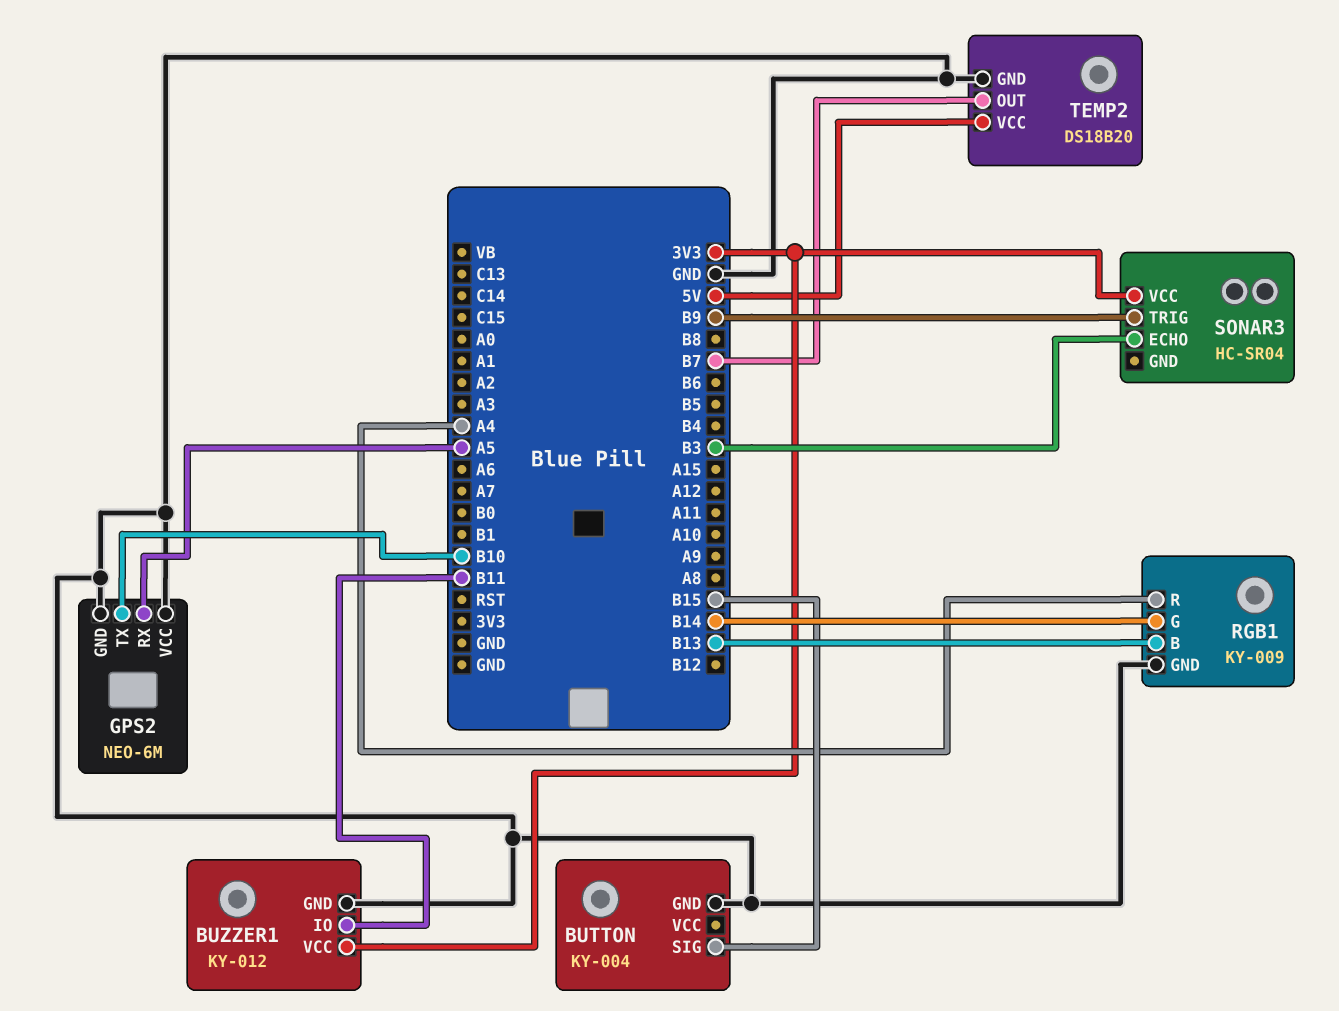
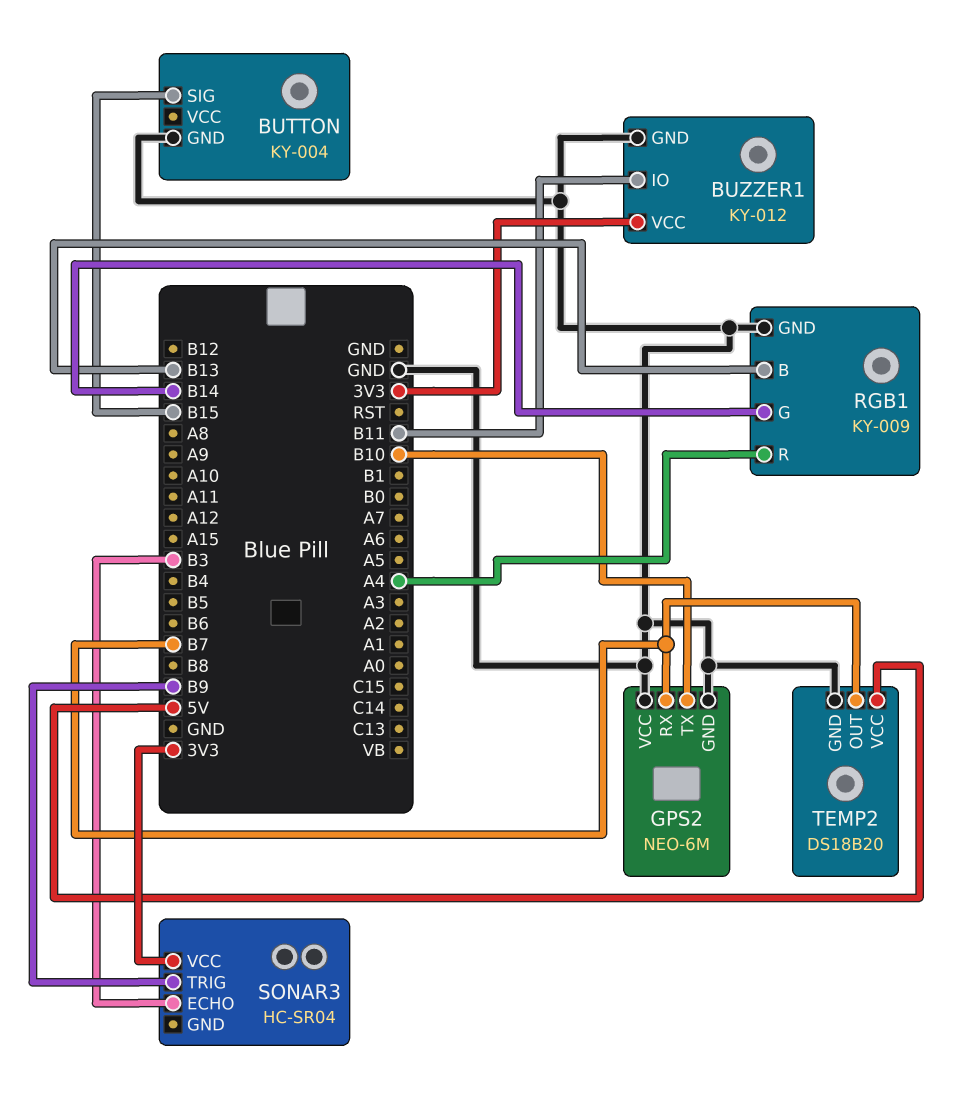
GPS2 pin RX: A5 -> B7

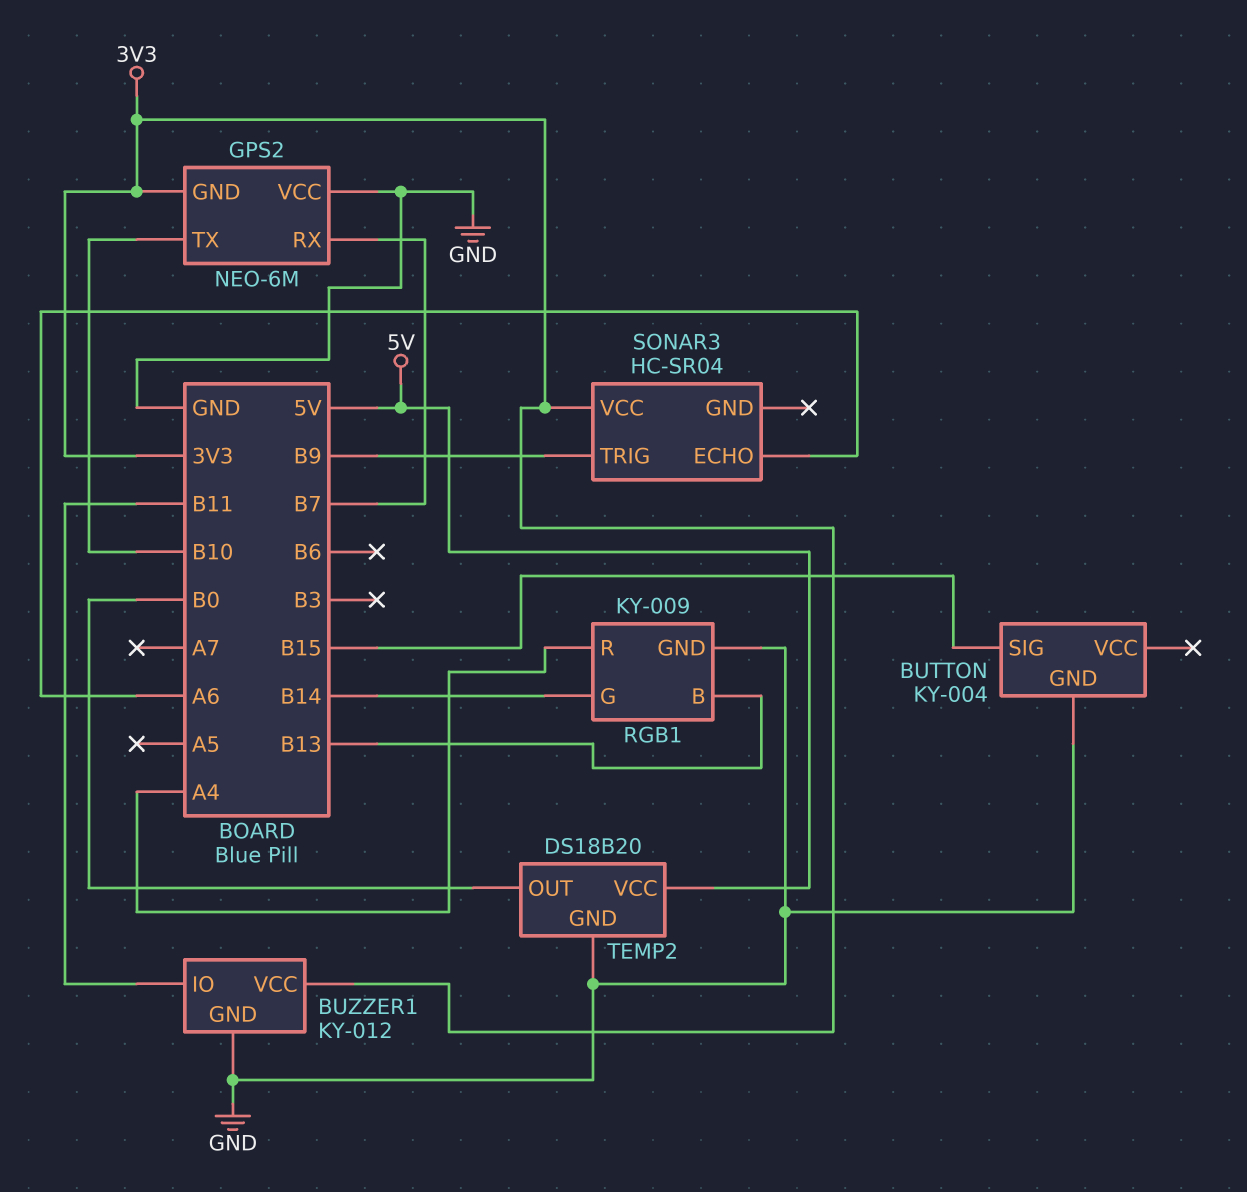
GPS2 pin GND: GND -> 3V3
SONAR3 pin ECHO: B3 -> A6
TEMP2 pin OUT: B7 -> B0

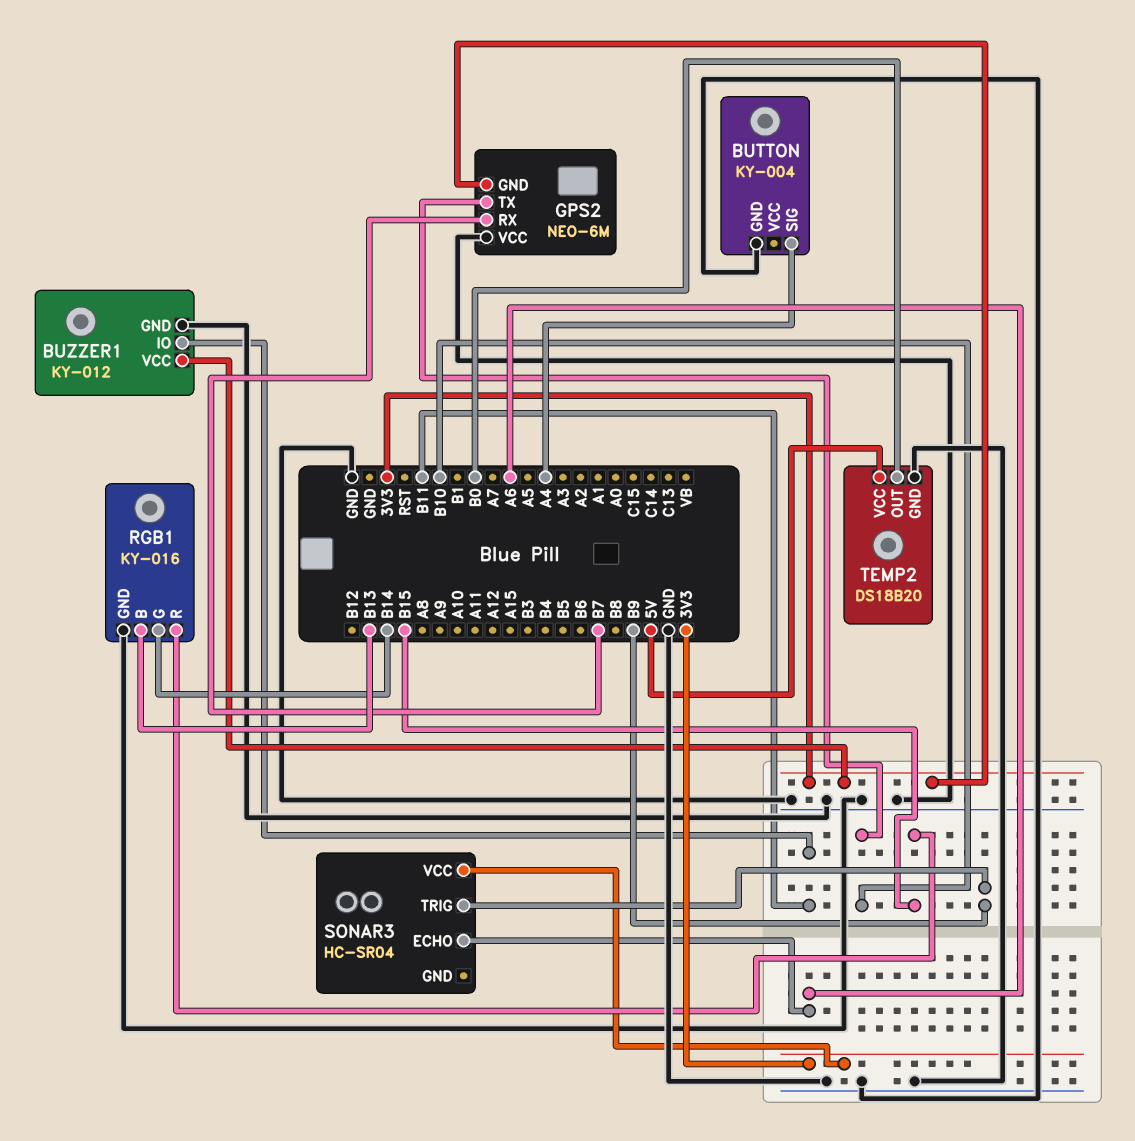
BUTTON pin SIG: B15 -> A4
RGB1: KY-009 -> KY-016
RGB1 pin R: A4 -> B15

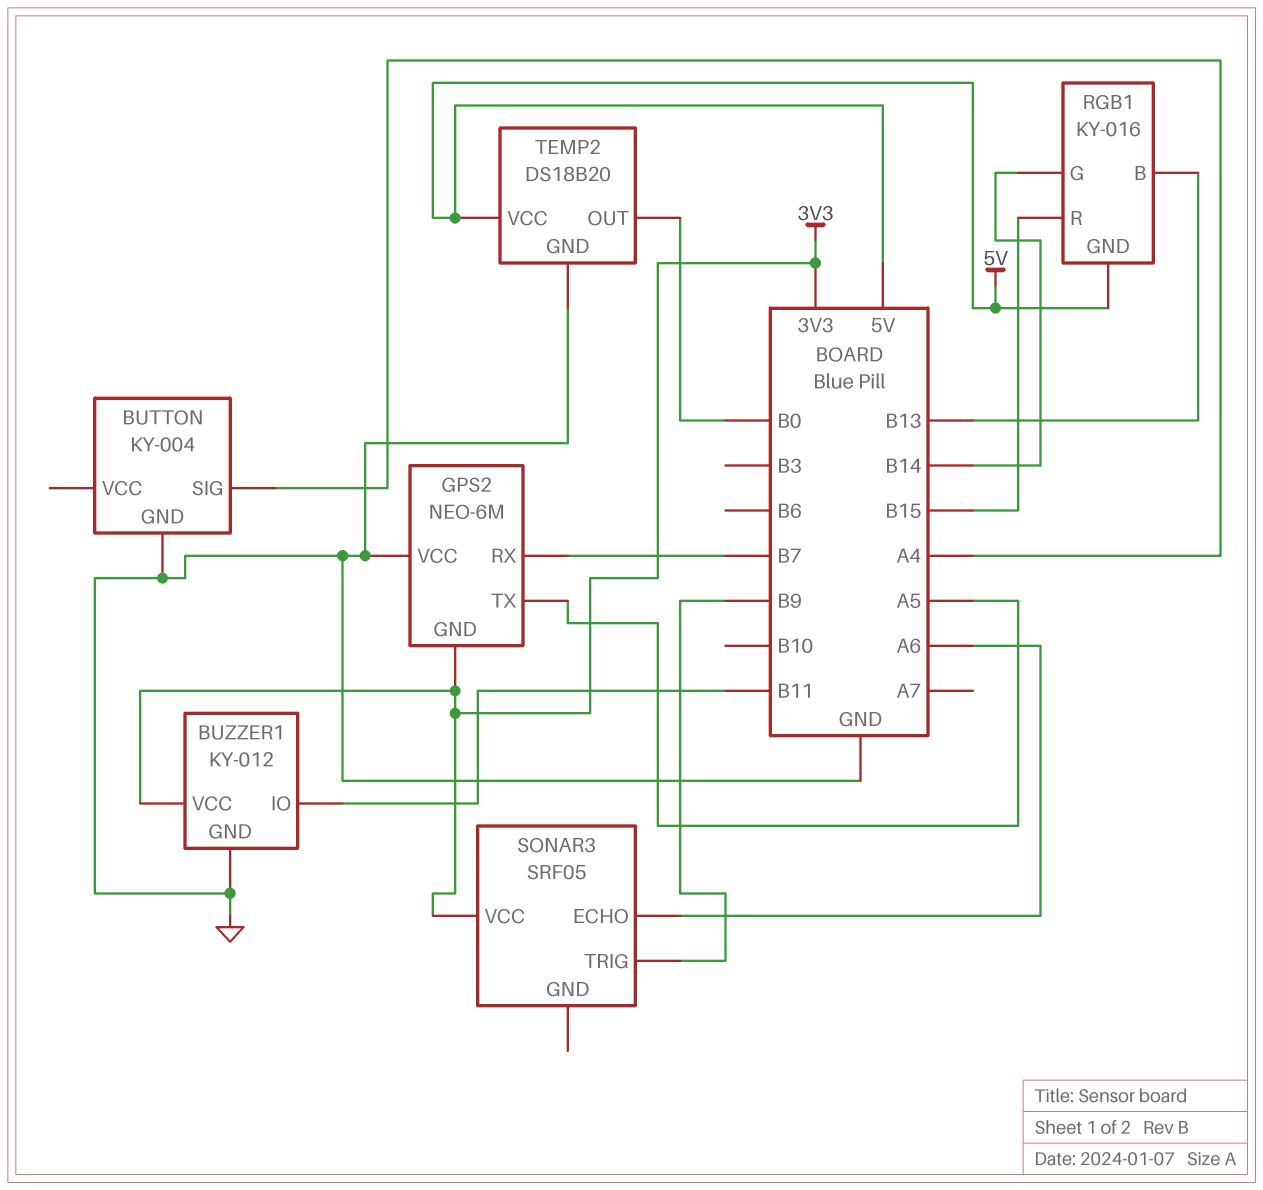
GPS2 pin TX: B10 -> A5
RGB1 pin GND: GND -> 5V
SONAR3: HC-SR04 -> SRF05

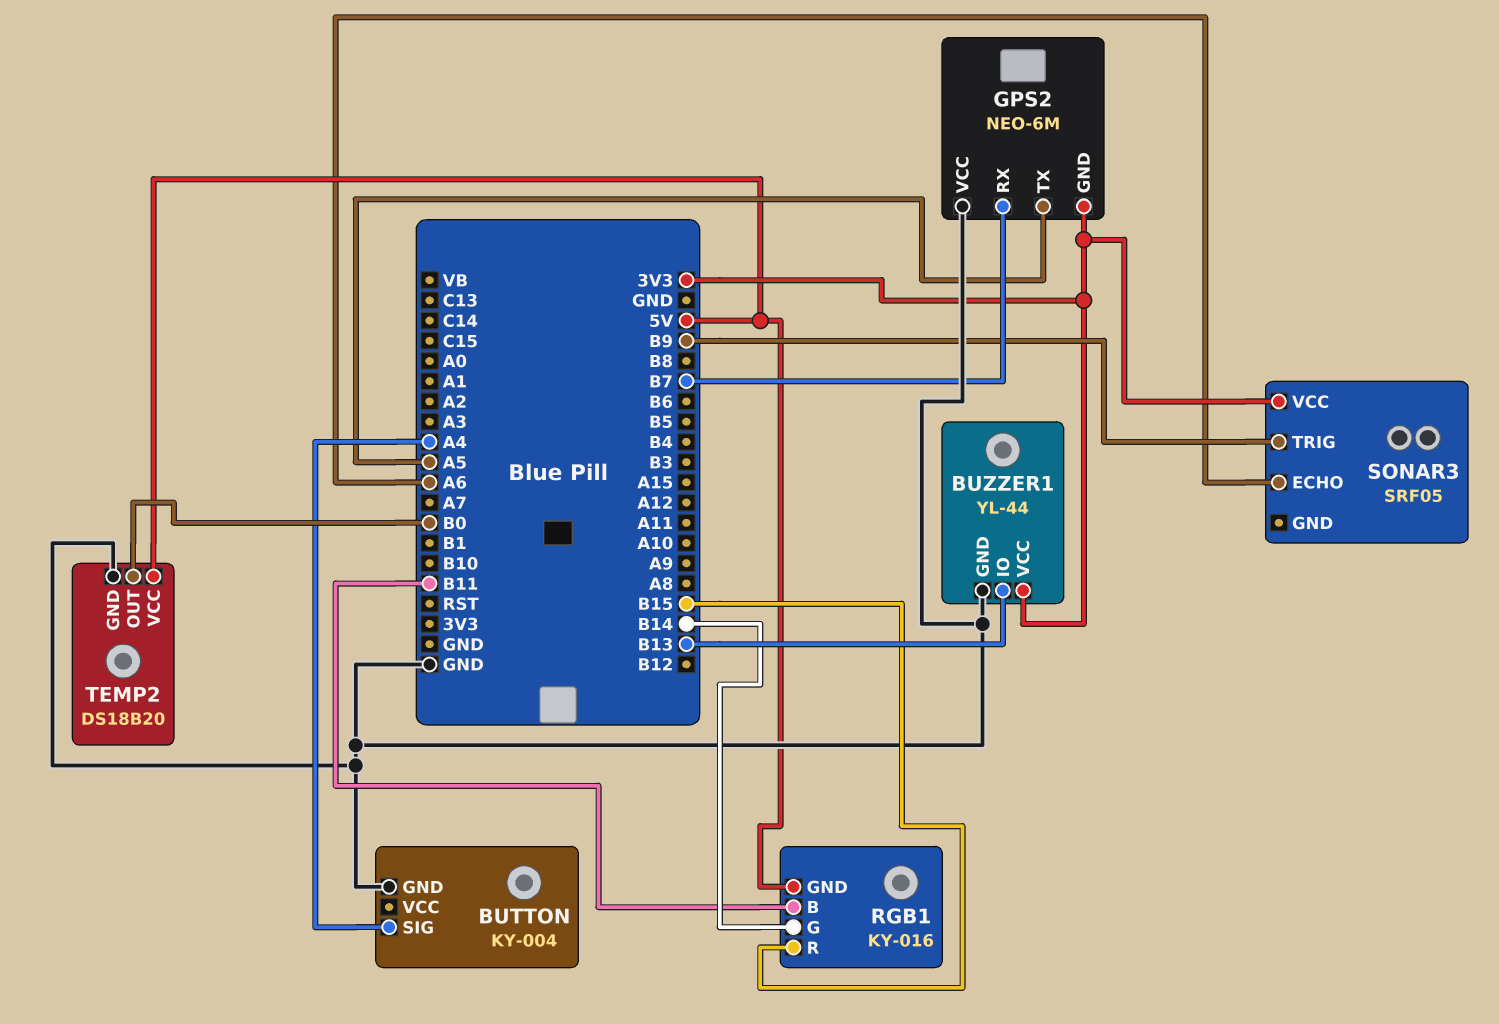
BUZZER1: KY-012 -> YL-44
BUZZER1 pin IO: B11 -> B13
RGB1 pin B: B13 -> B11

